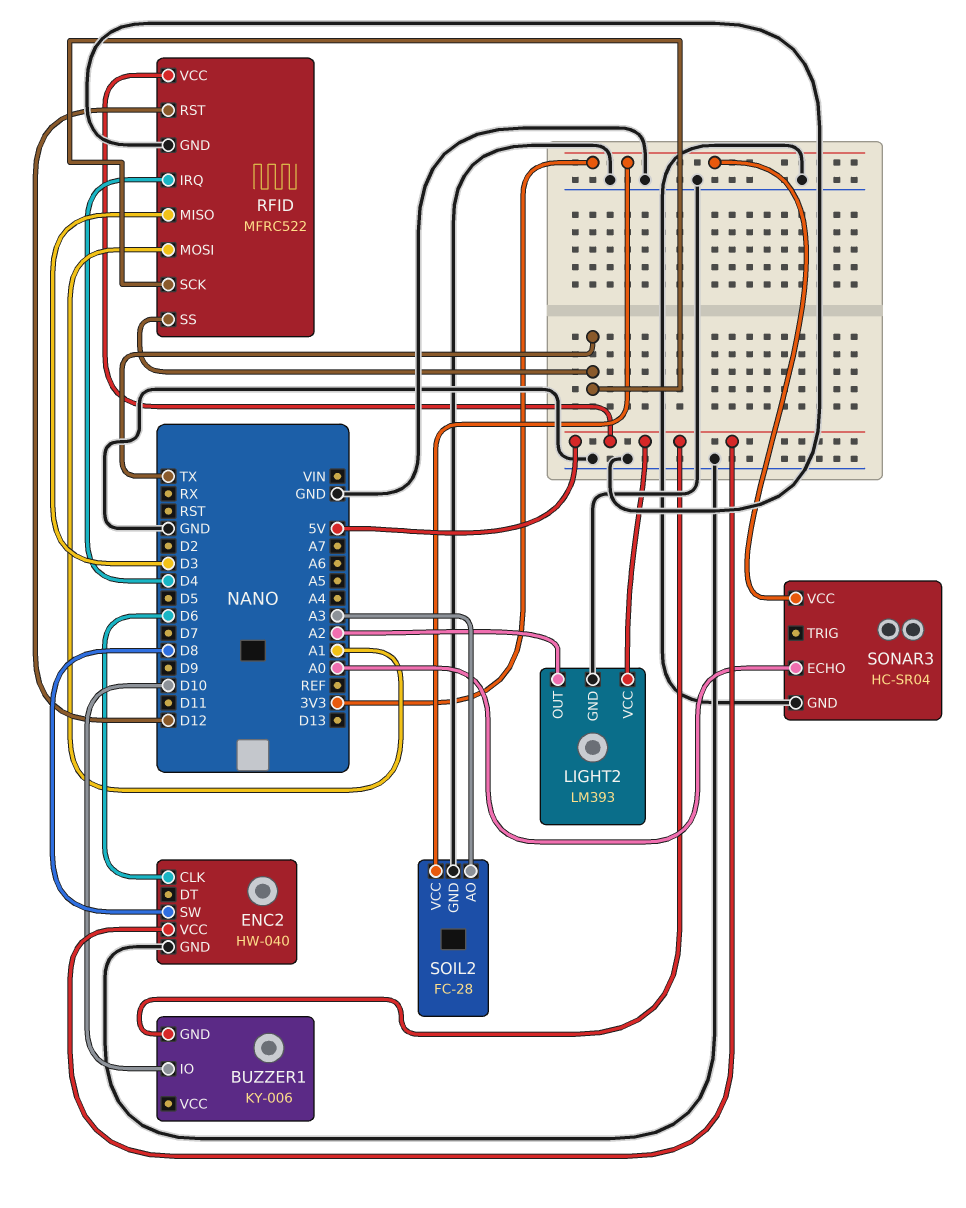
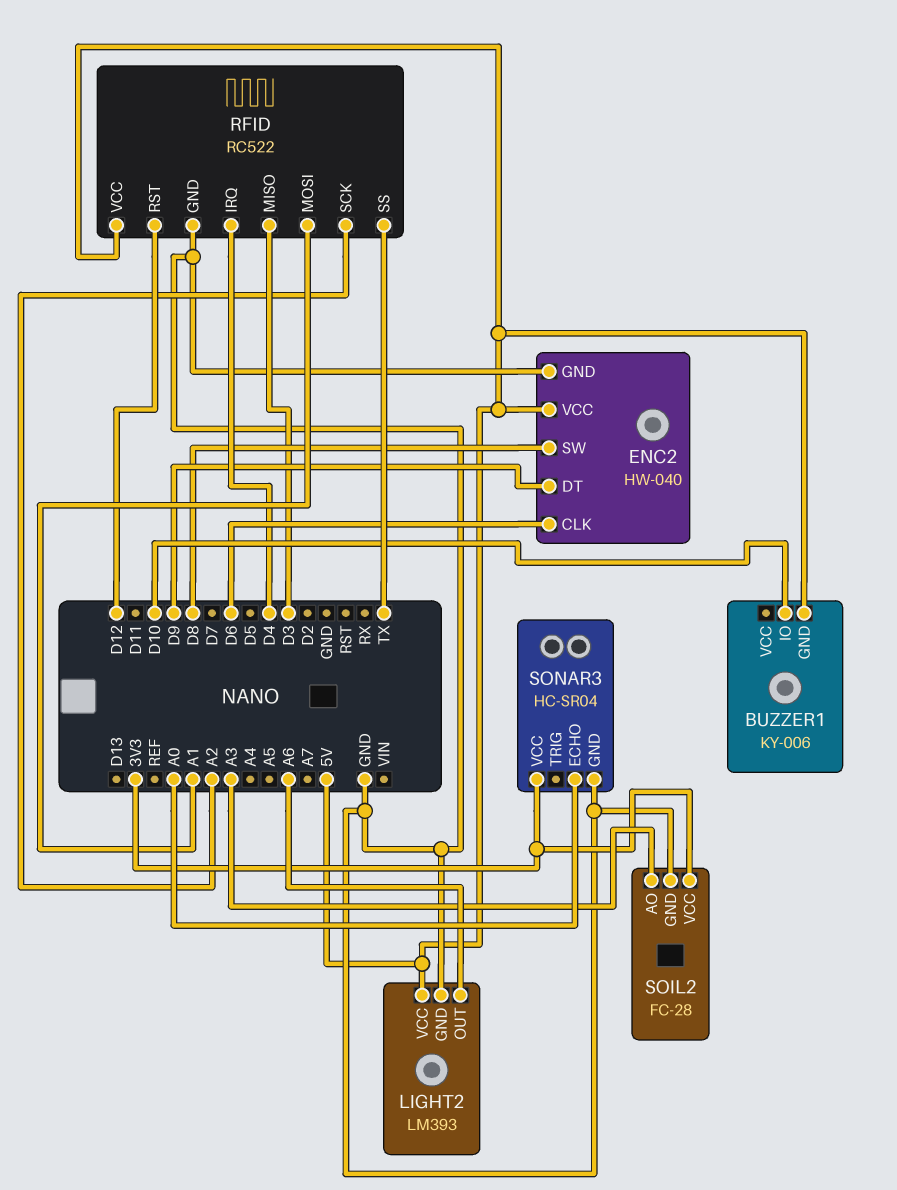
ENC2 pin DT: none -> D9
LIGHT2 pin OUT: A2 -> A6
RFID: MFRC522 -> RC522
RFID pin SCK: TX -> A2

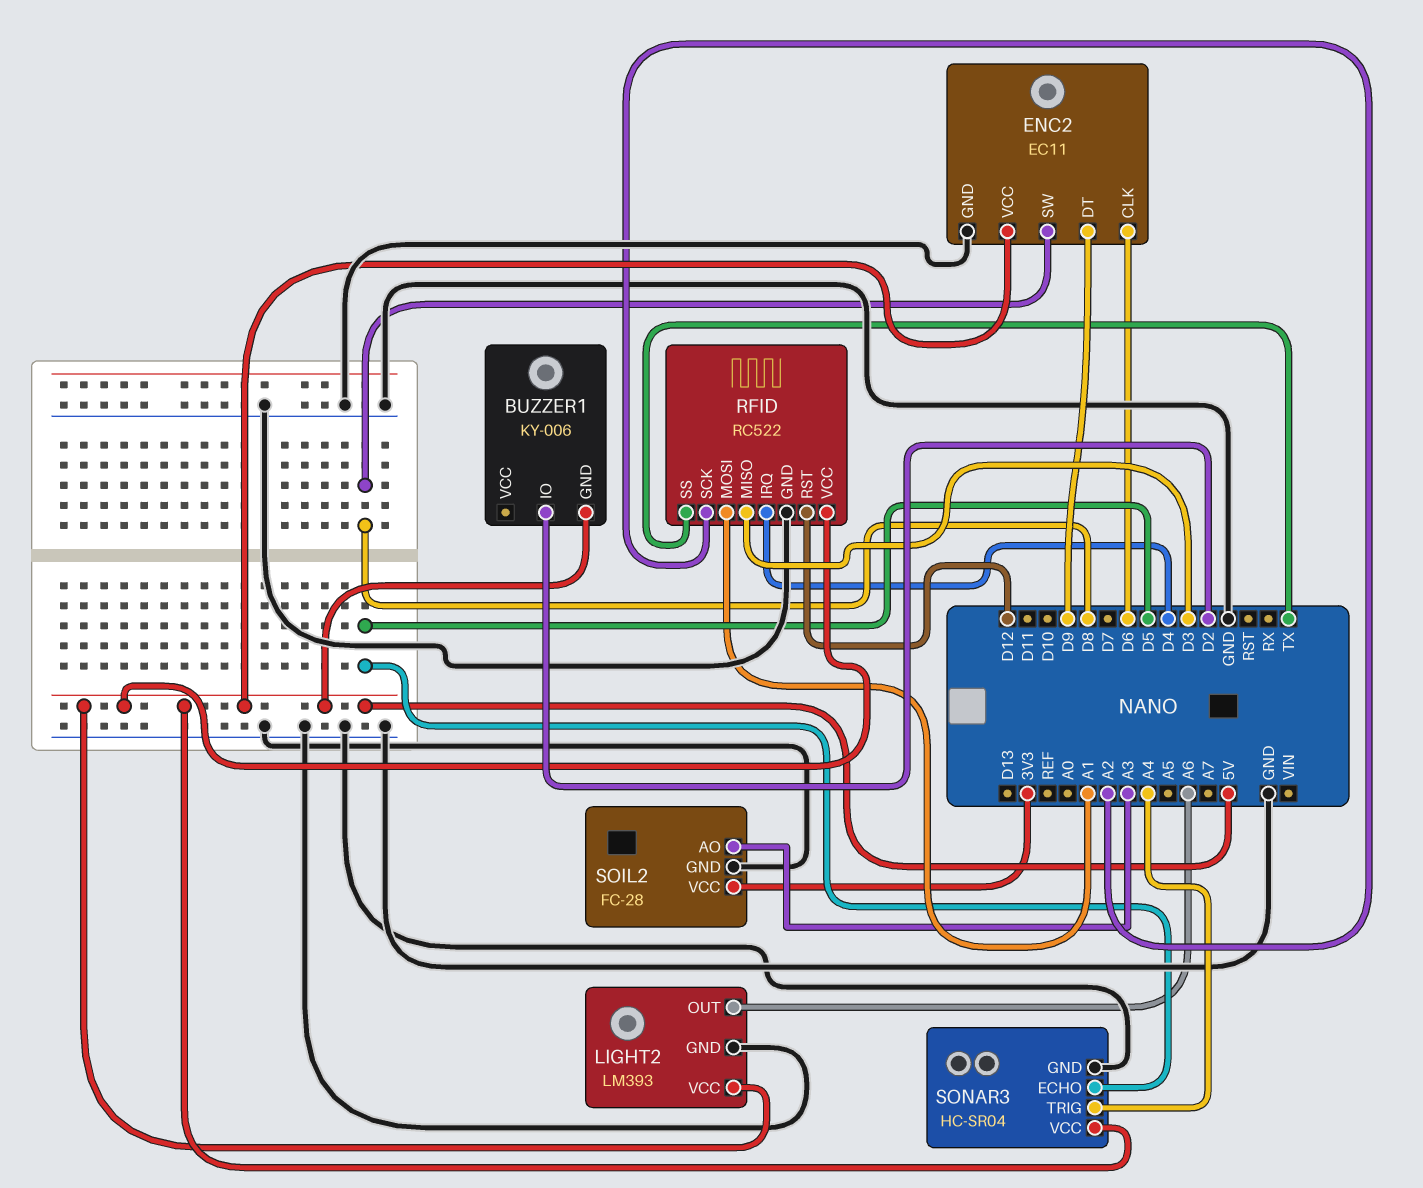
BUZZER1 pin IO: D10 -> D2
ENC2: HW-040 -> EC11
SONAR3 pin ECHO: A0 -> D5
SONAR3 pin TRIG: none -> A4
SONAR3 pin VCC: 3V3 -> 5V

